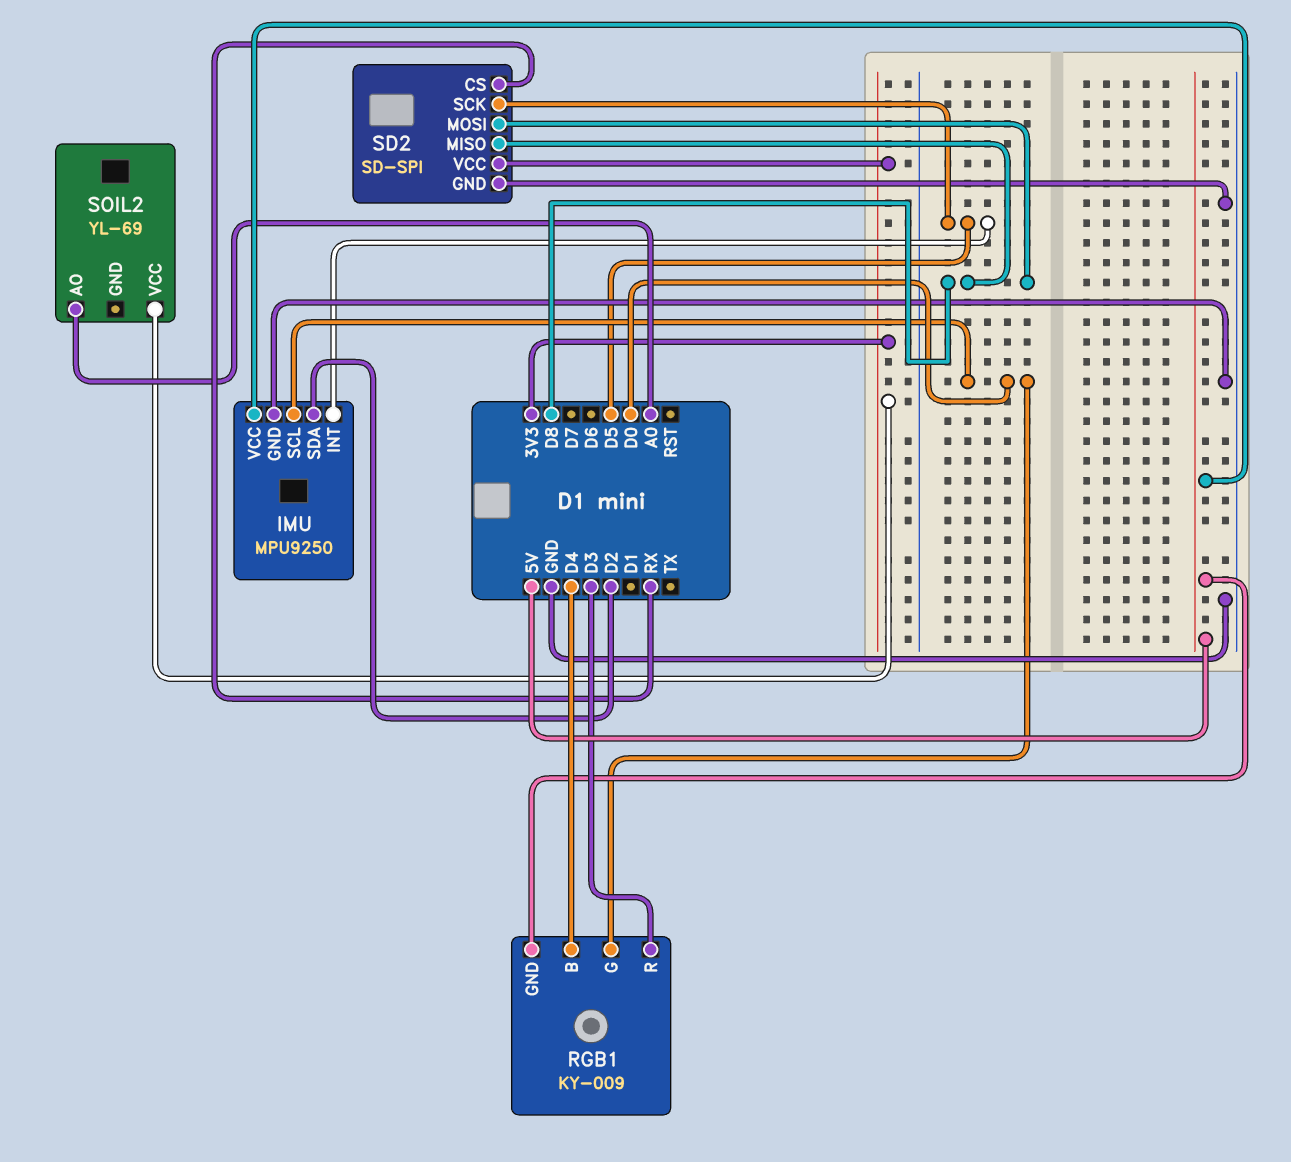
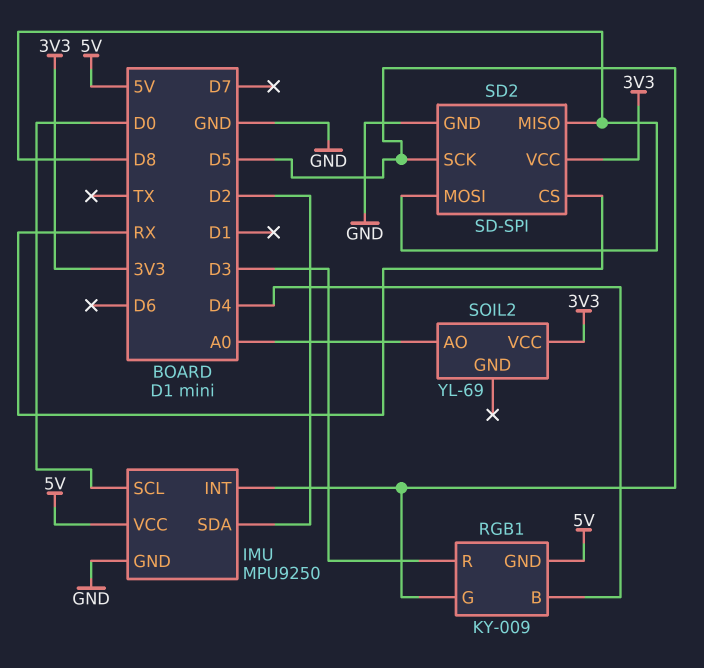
RGB1 pin G: D0 -> D5

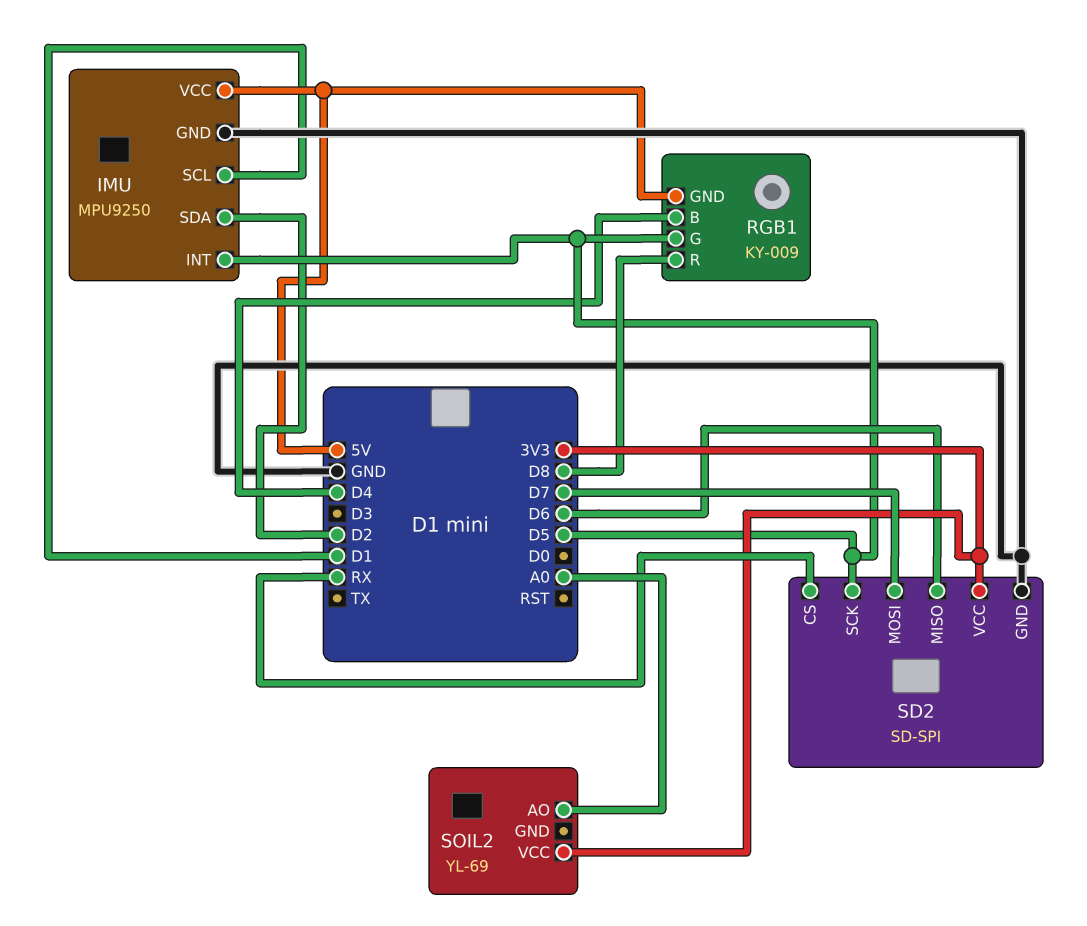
IMU pin SCL: D0 -> D1
RGB1 pin R: D3 -> D8
SD2 pin MISO: D8 -> D6
SD2 pin MOSI: D8 -> D7

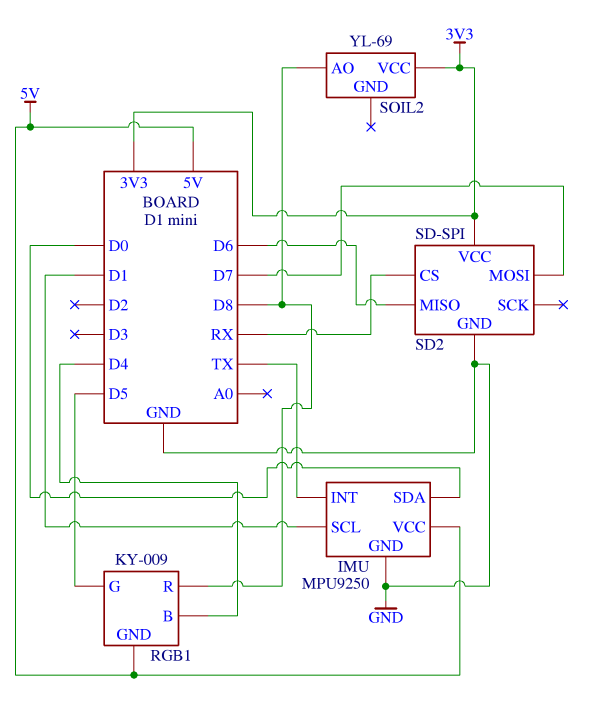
IMU pin INT: D5 -> TX
IMU pin SDA: D2 -> D0
SD2 pin SCK: D5 -> none
SOIL2 pin AO: A0 -> D8

